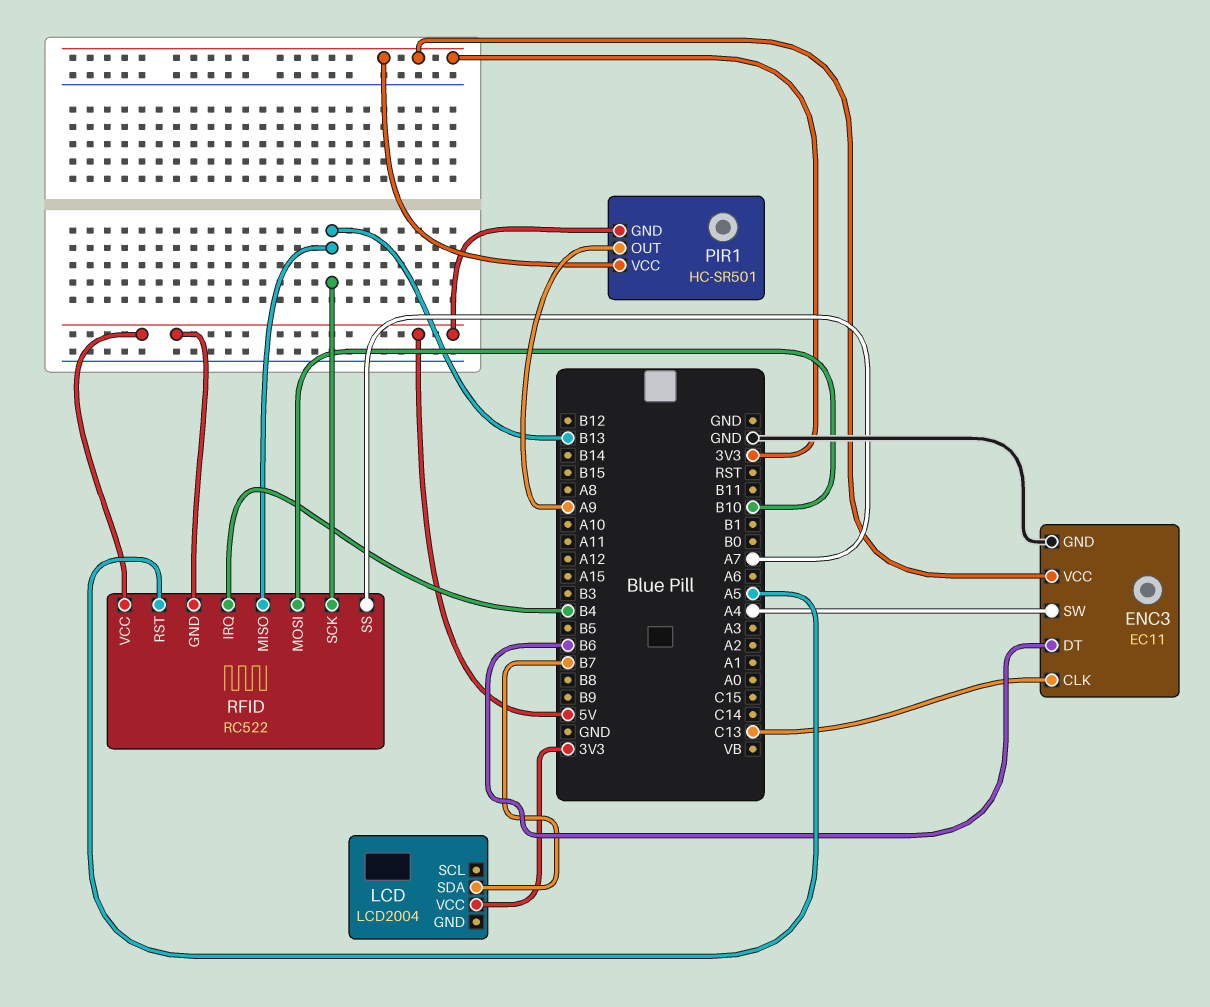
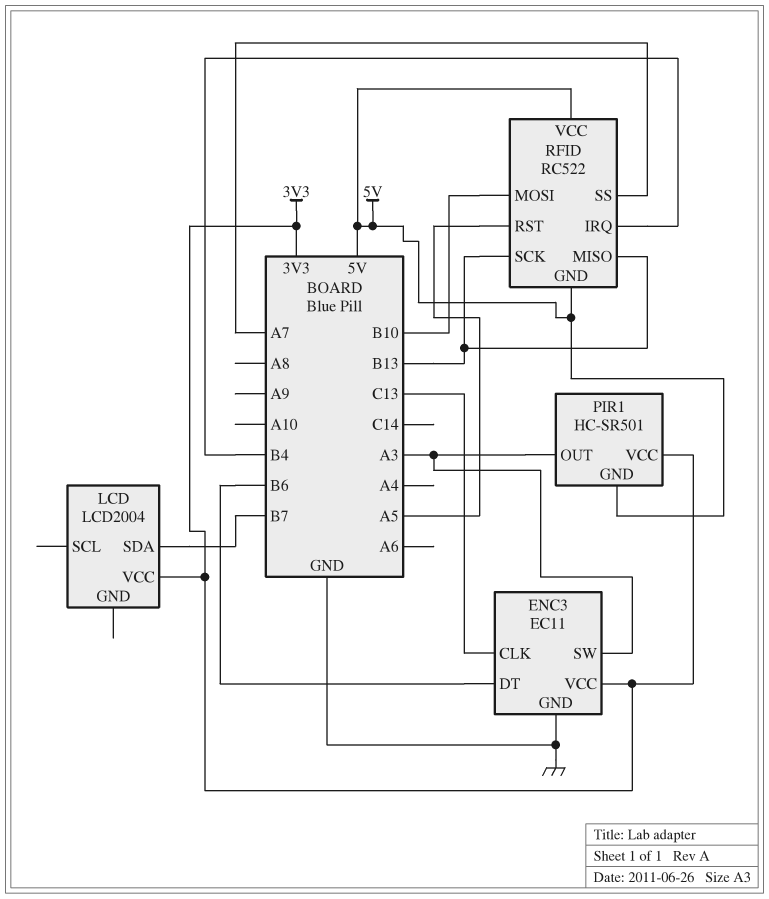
ENC3 pin SW: A4 -> A3
PIR1 pin OUT: A9 -> A3

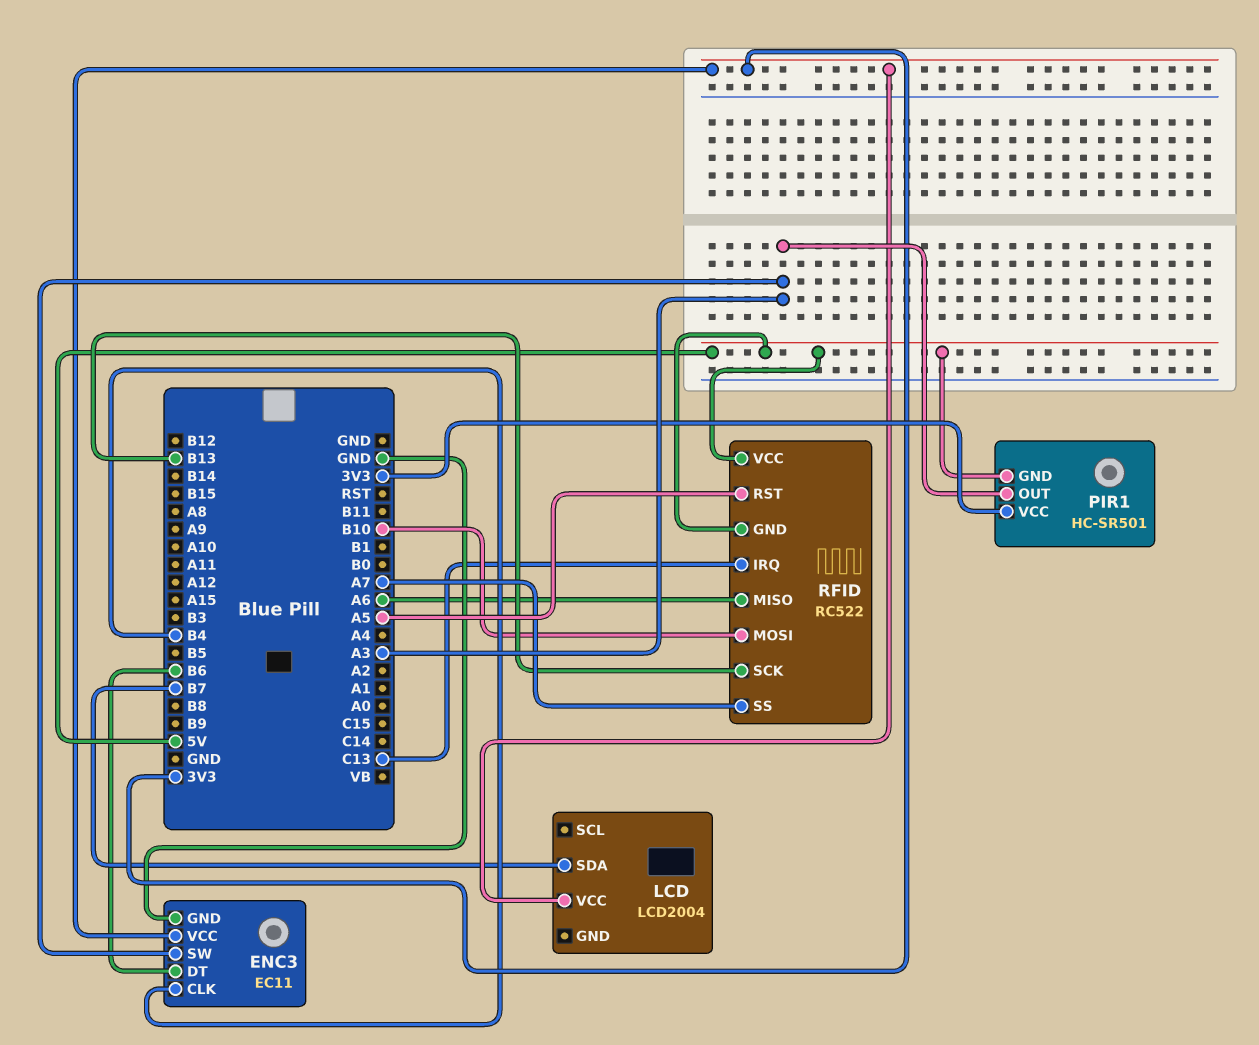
ENC3 pin CLK: C13 -> B4
RFID pin IRQ: B4 -> C13
RFID pin MISO: B13 -> A6

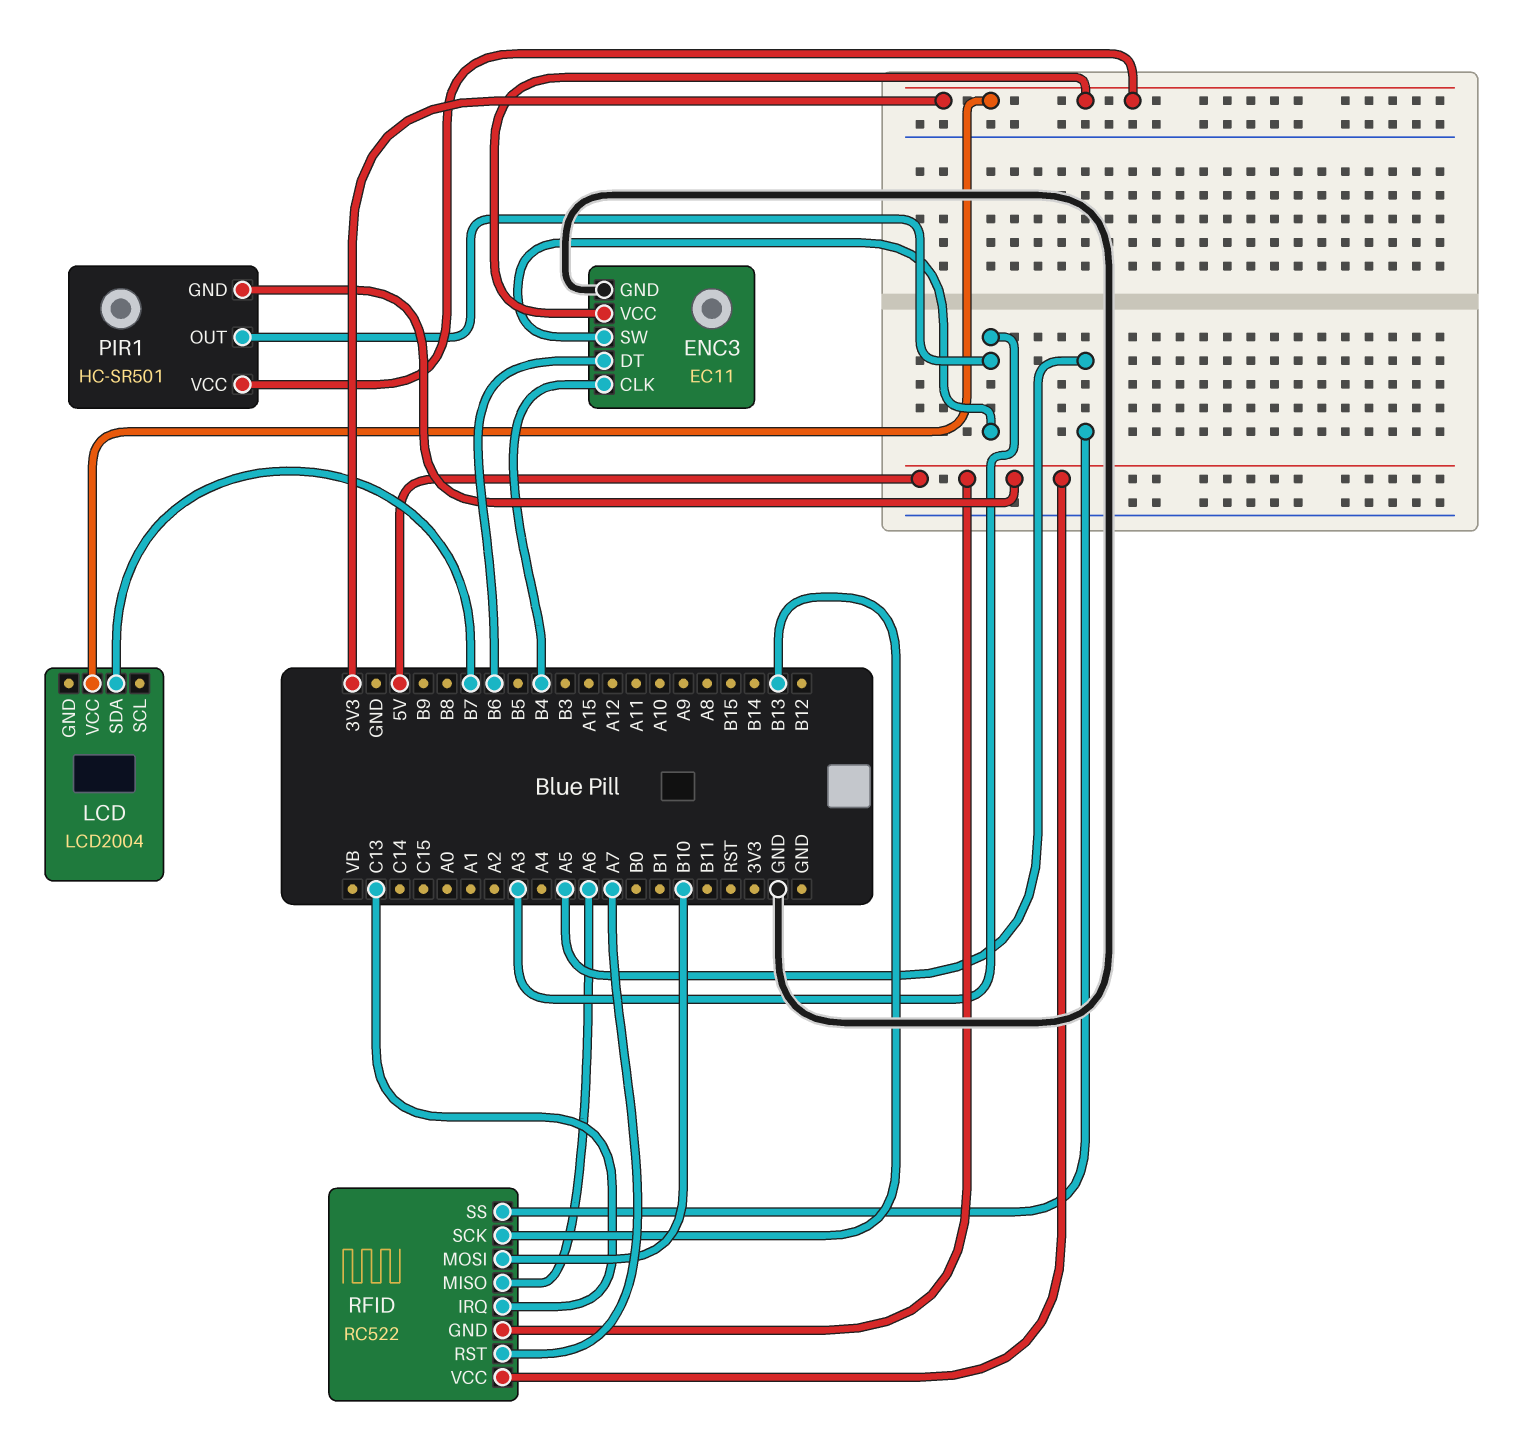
RFID pin RST: A5 -> A7
RFID pin SS: A7 -> A5

